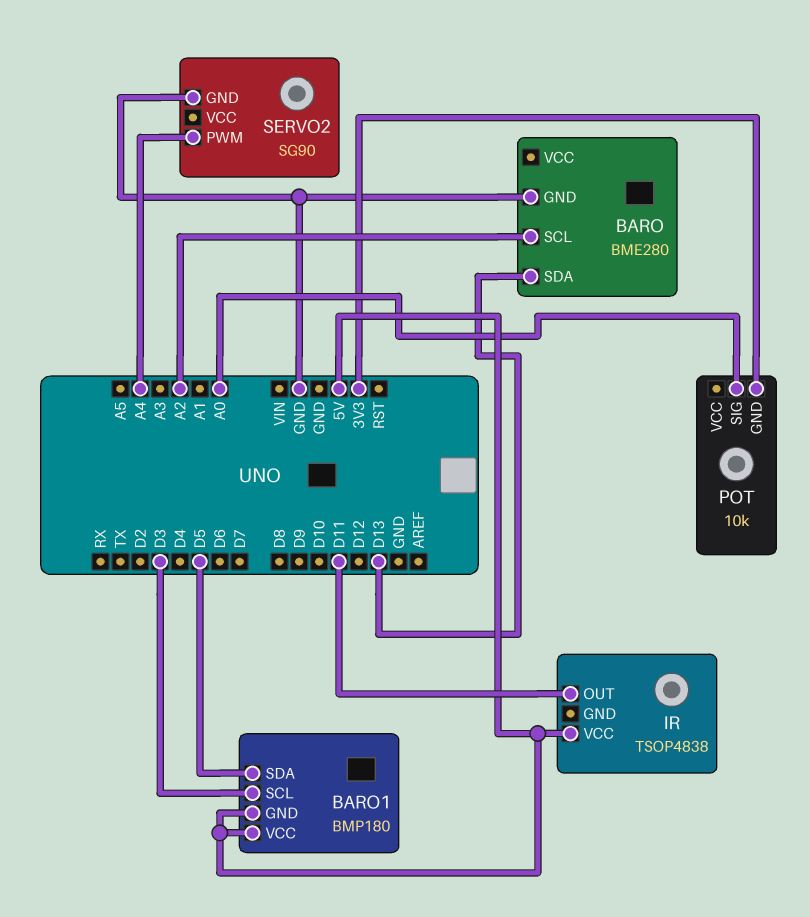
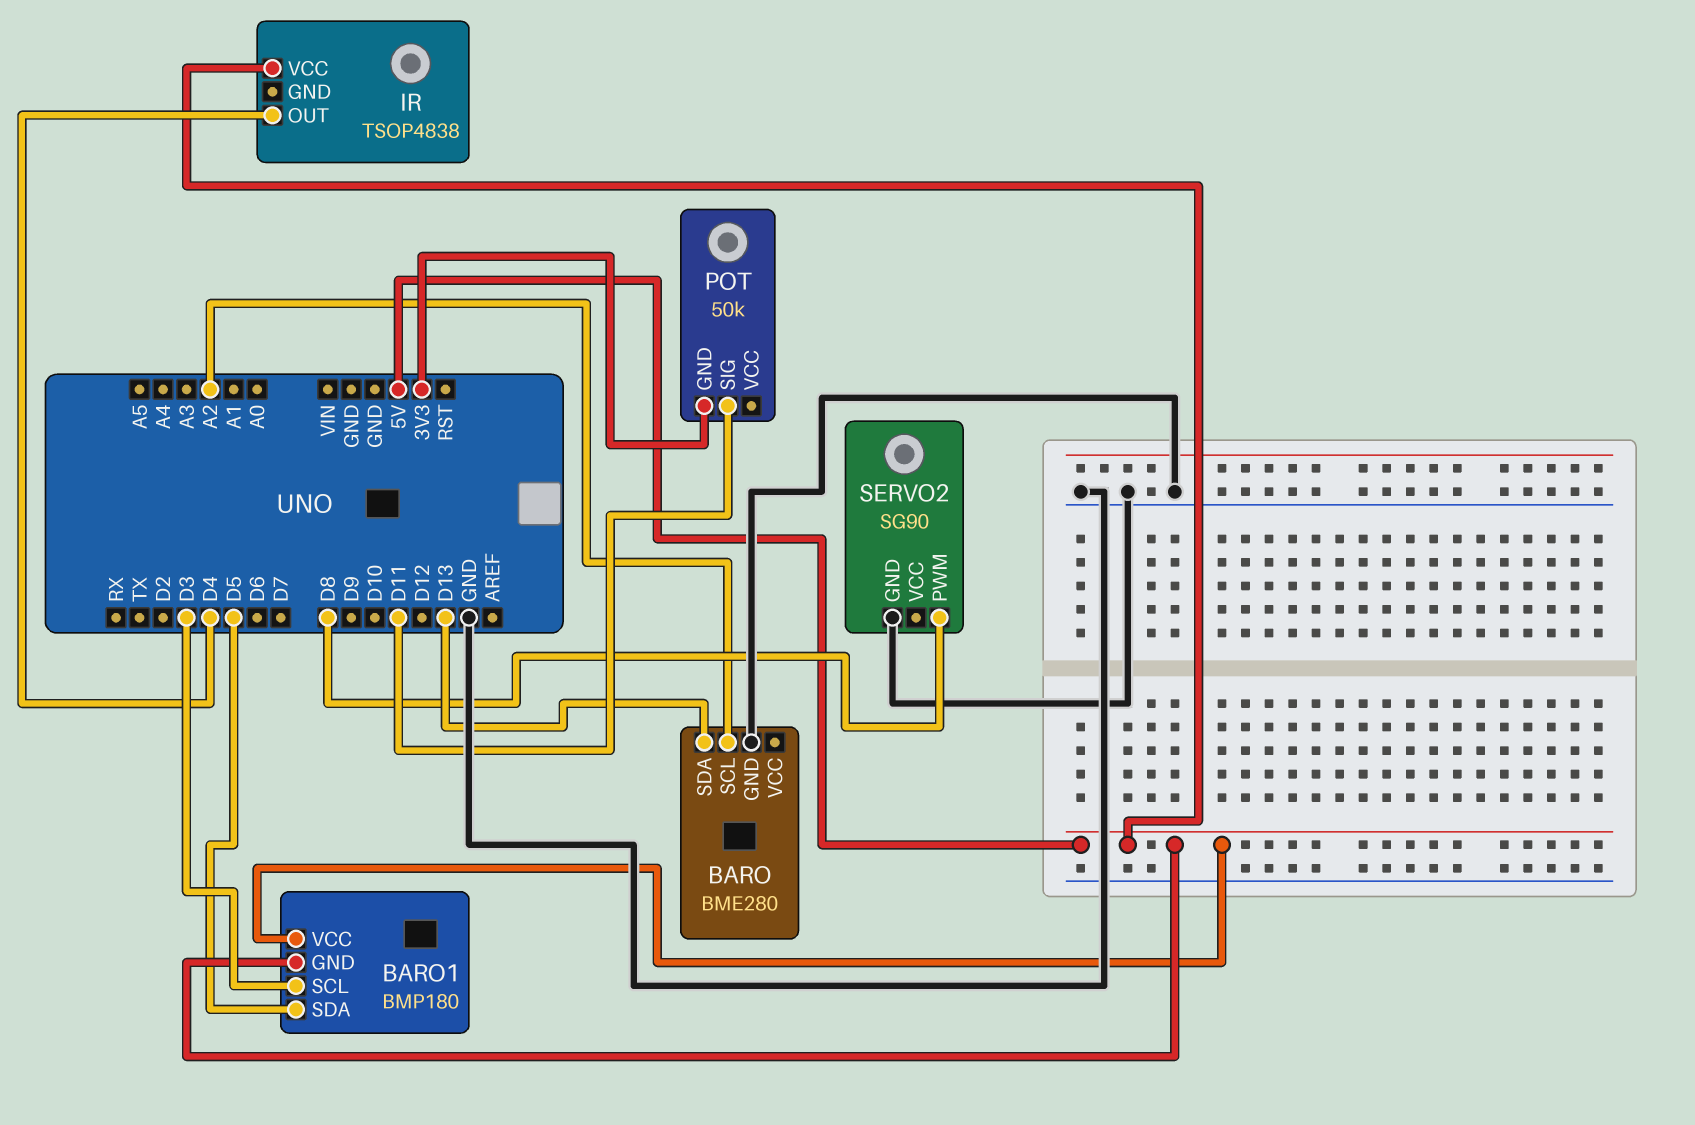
IR pin OUT: D11 -> D4
POT: 10k -> 50k
POT pin SIG: A0 -> D11
SERVO2 pin PWM: A4 -> D8

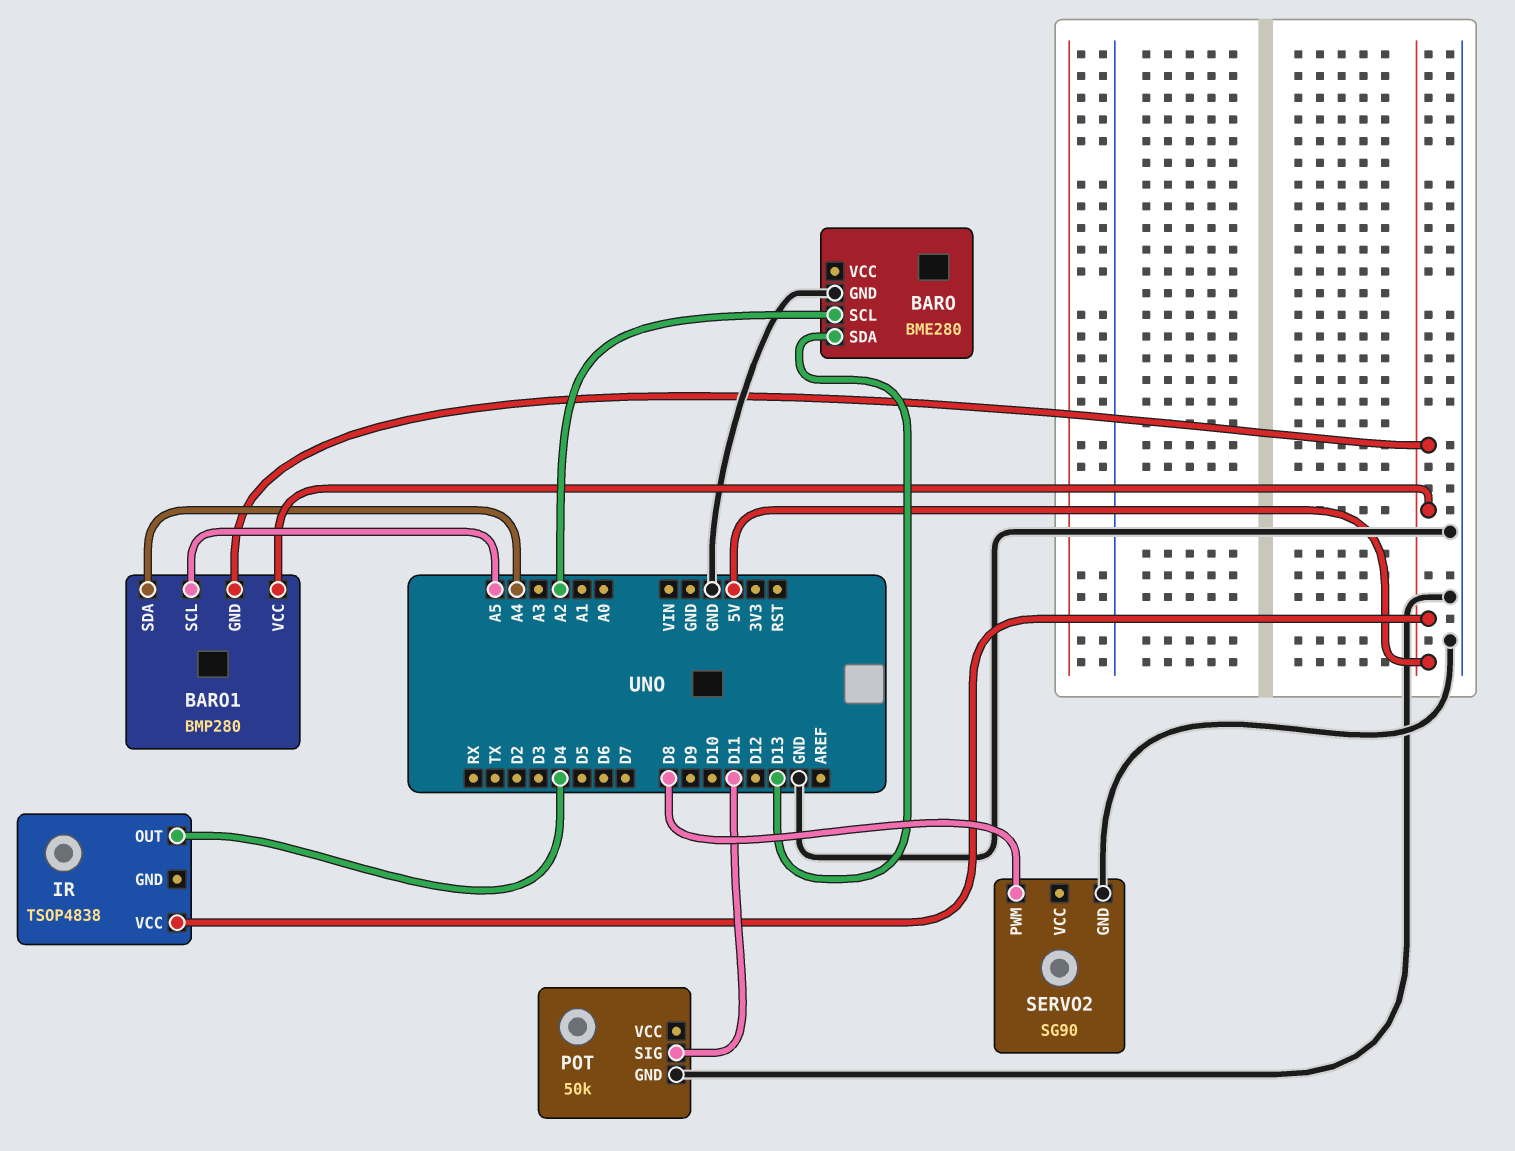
BARO1: BMP180 -> BMP280
BARO1 pin SCL: D3 -> A5
BARO1 pin SDA: D5 -> A4
POT pin GND: 3V3 -> GND

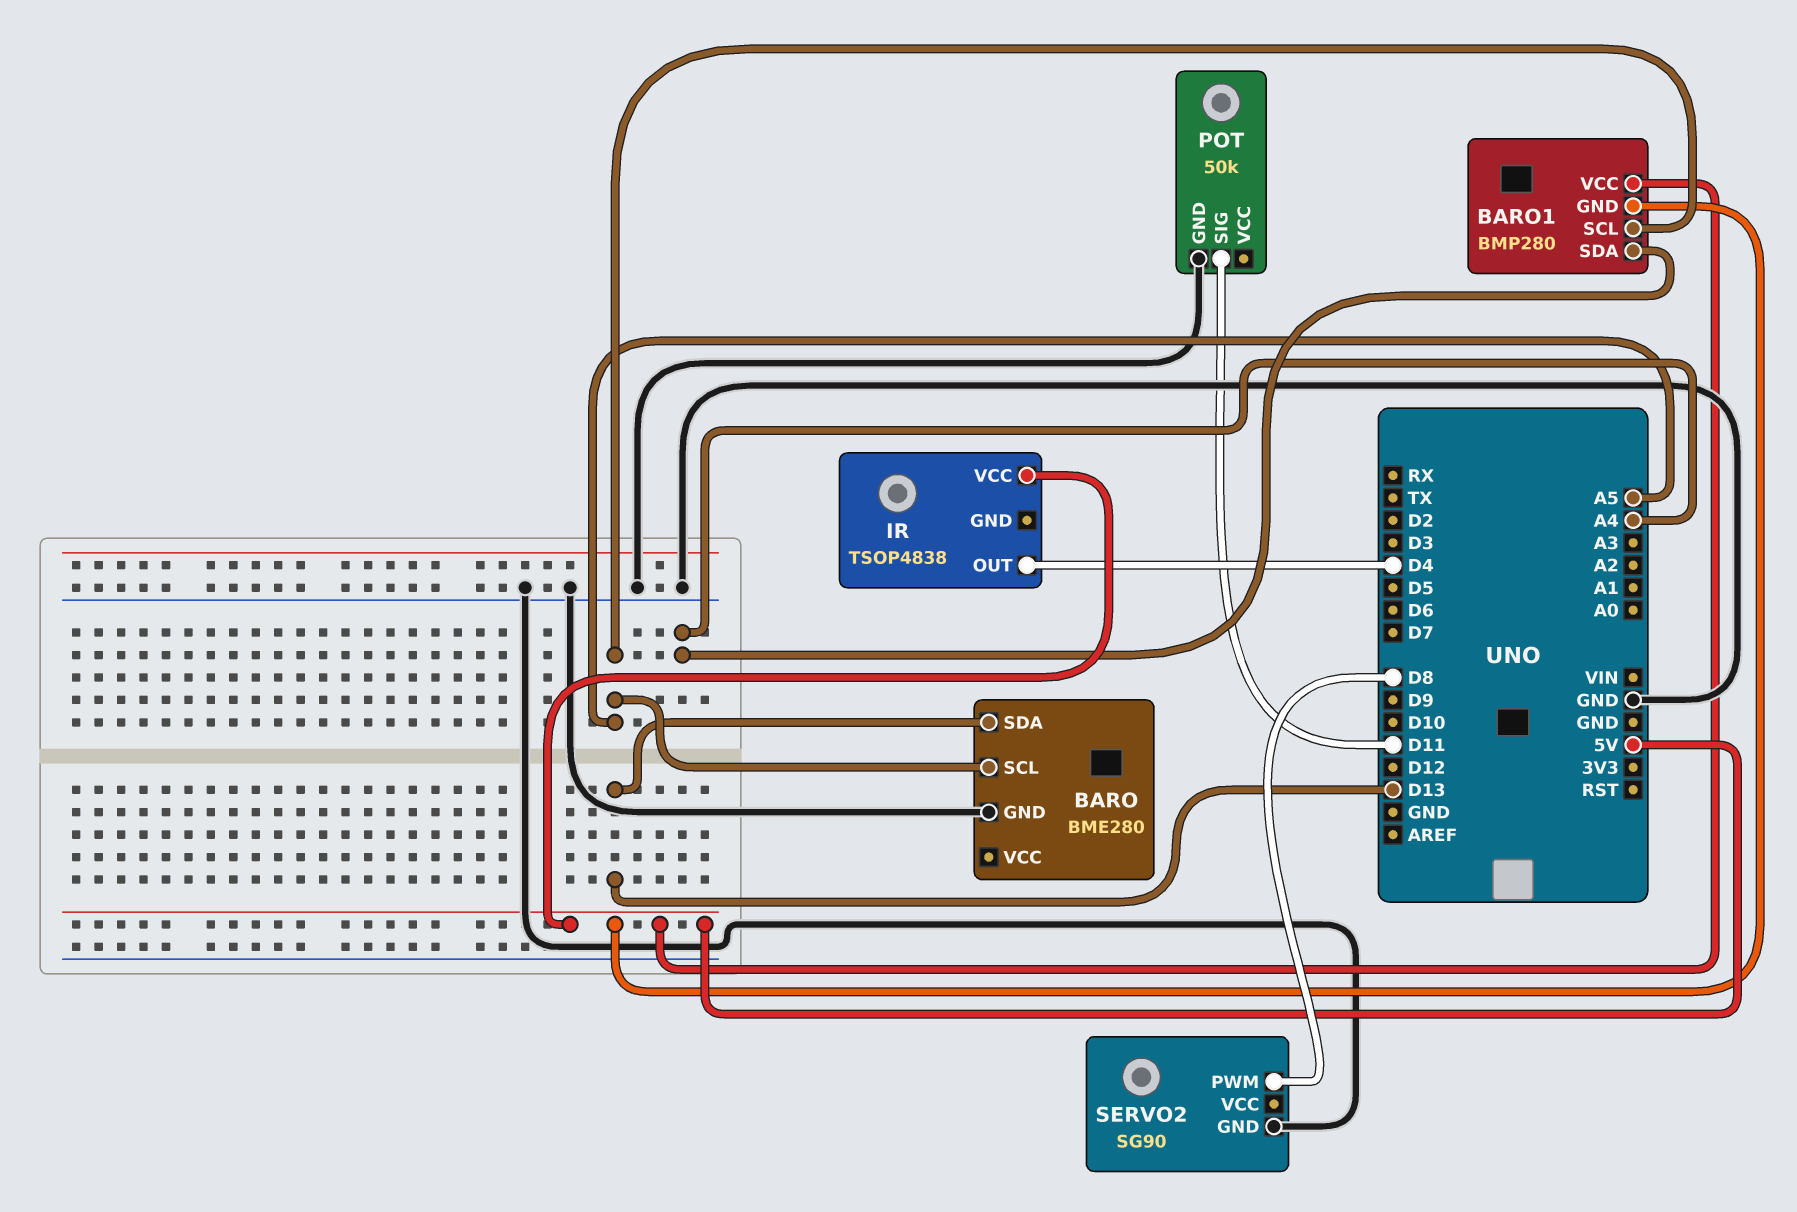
BARO pin SCL: A2 -> A5

